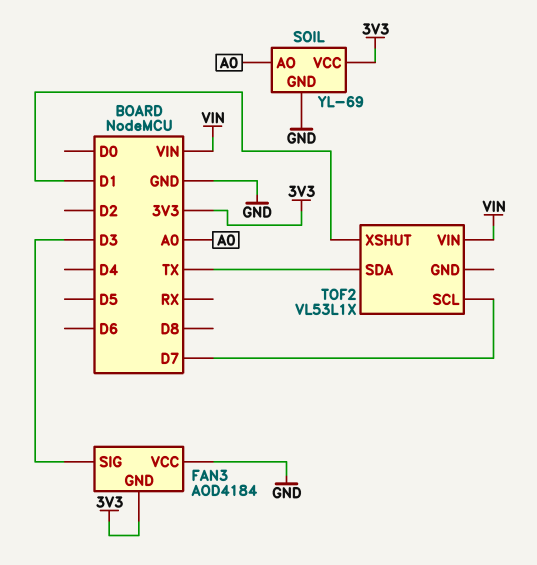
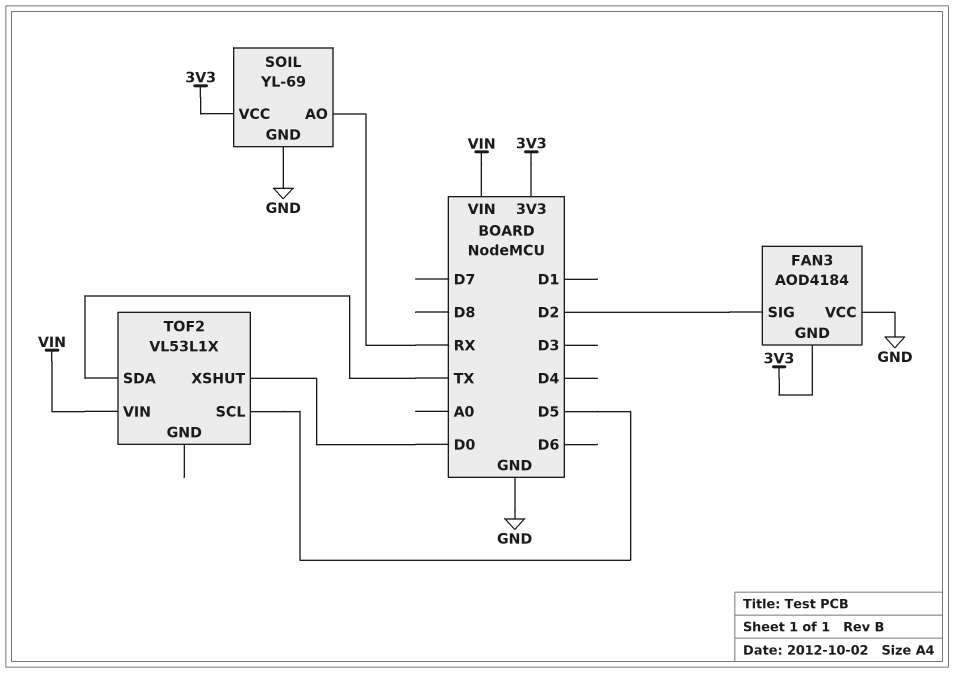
FAN3 pin SIG: D3 -> D2
SOIL pin AO: A0 -> RX
TOF2 pin SCL: D7 -> D5
TOF2 pin XSHUT: D1 -> D0

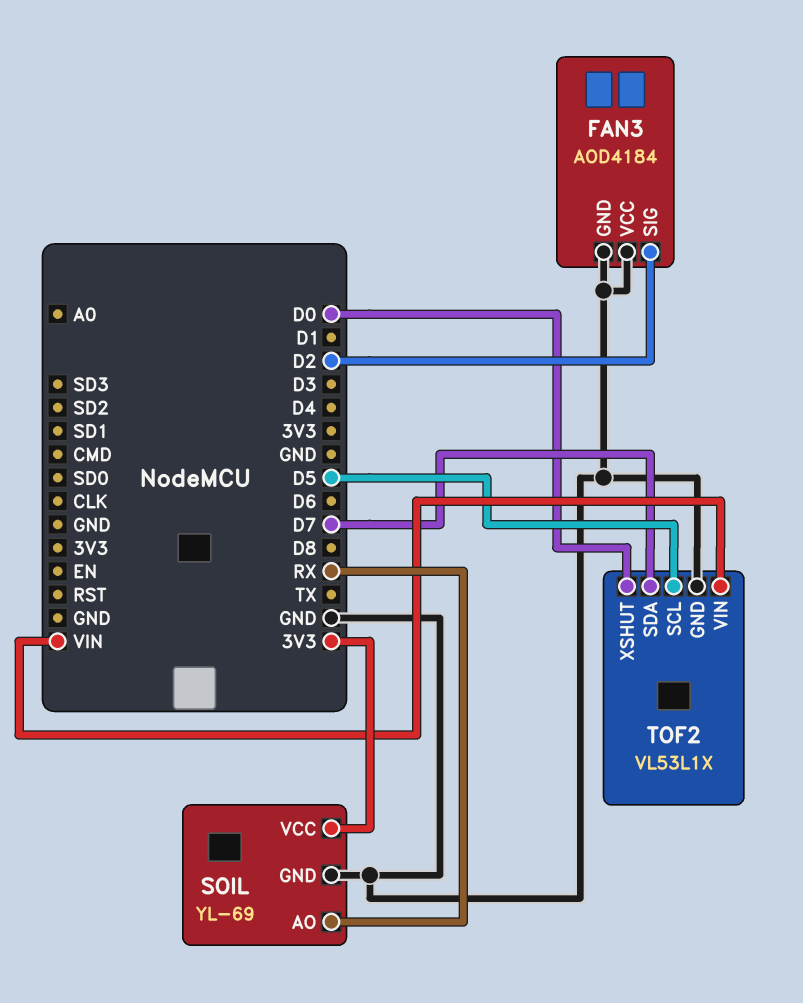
FAN3 pin GND: 3V3 -> GND
TOF2 pin GND: none -> GND
TOF2 pin SDA: TX -> D7

